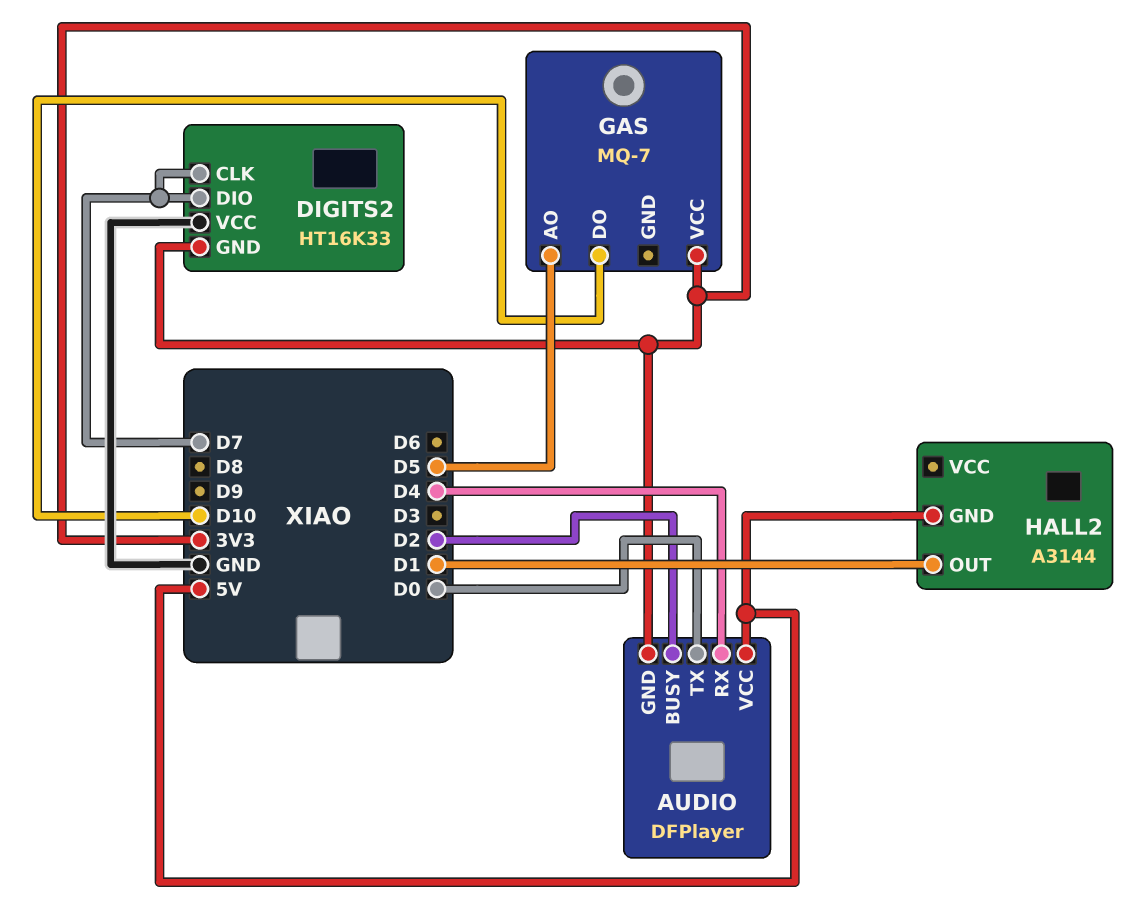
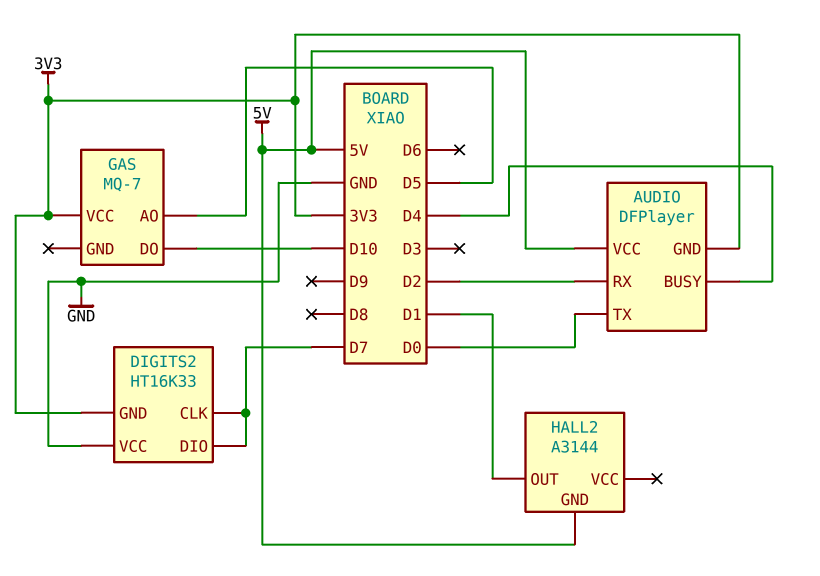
AUDIO pin BUSY: D2 -> D4
AUDIO pin RX: D4 -> D2

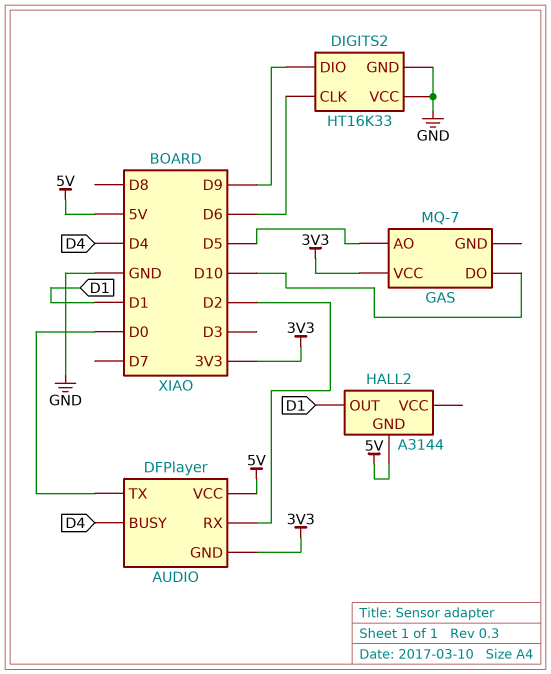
DIGITS2 pin CLK: D7 -> D6
DIGITS2 pin DIO: D7 -> D9
DIGITS2 pin GND: 3V3 -> GND

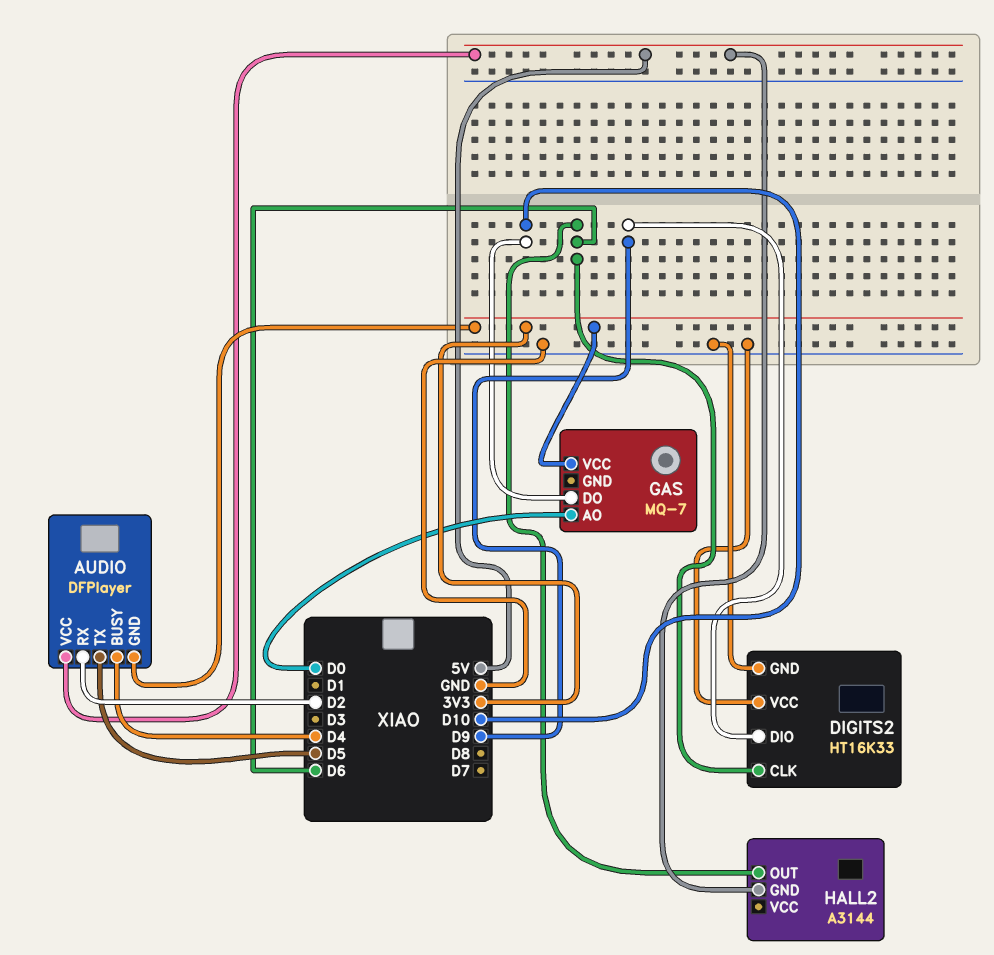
AUDIO pin TX: D0 -> D5
GAS pin AO: D5 -> D0
HALL2 pin OUT: D1 -> D6

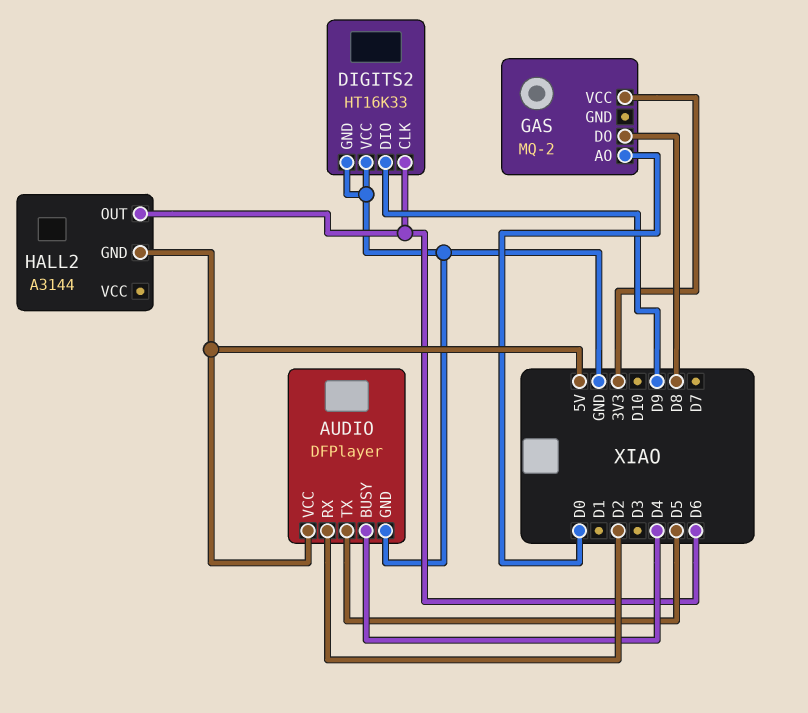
AUDIO pin GND: 3V3 -> GND
GAS: MQ-7 -> MQ-2
GAS pin DO: D10 -> D8

